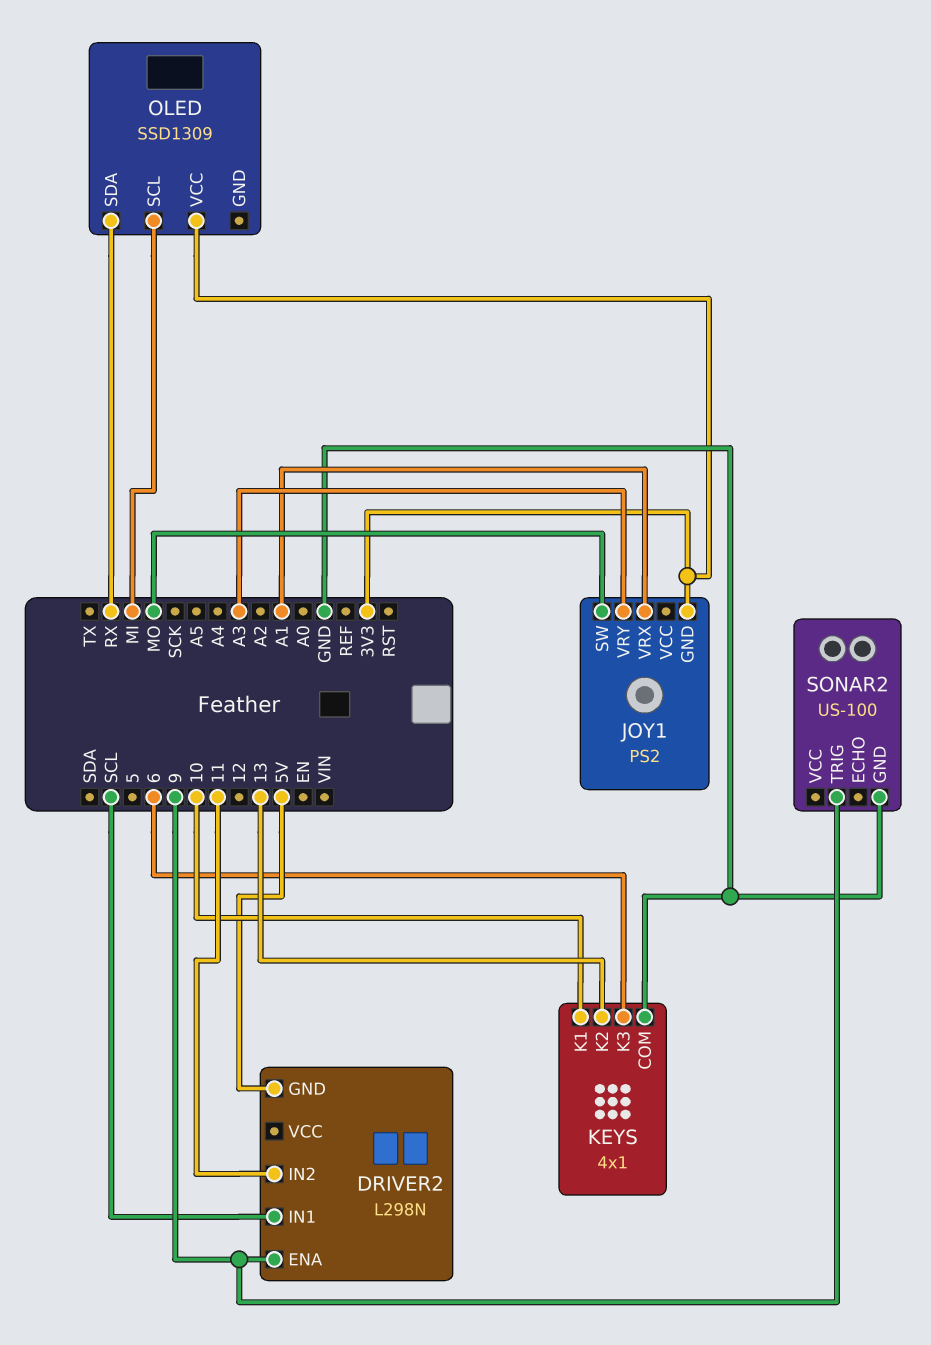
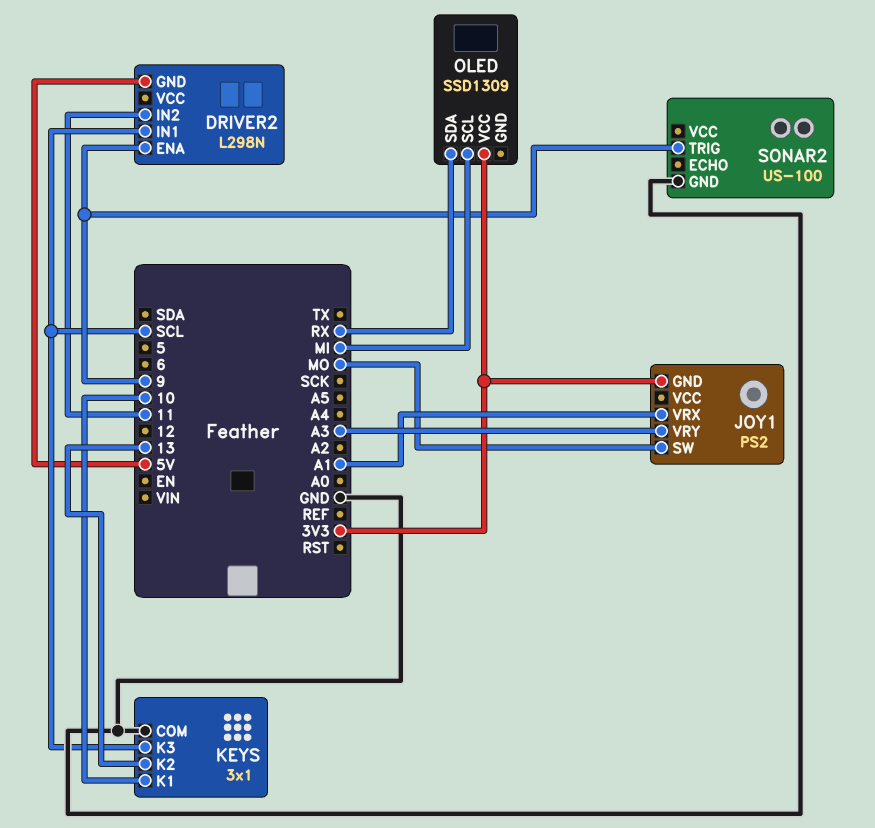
KEYS: 4x1 -> 3x1
KEYS pin K3: 6 -> SCL

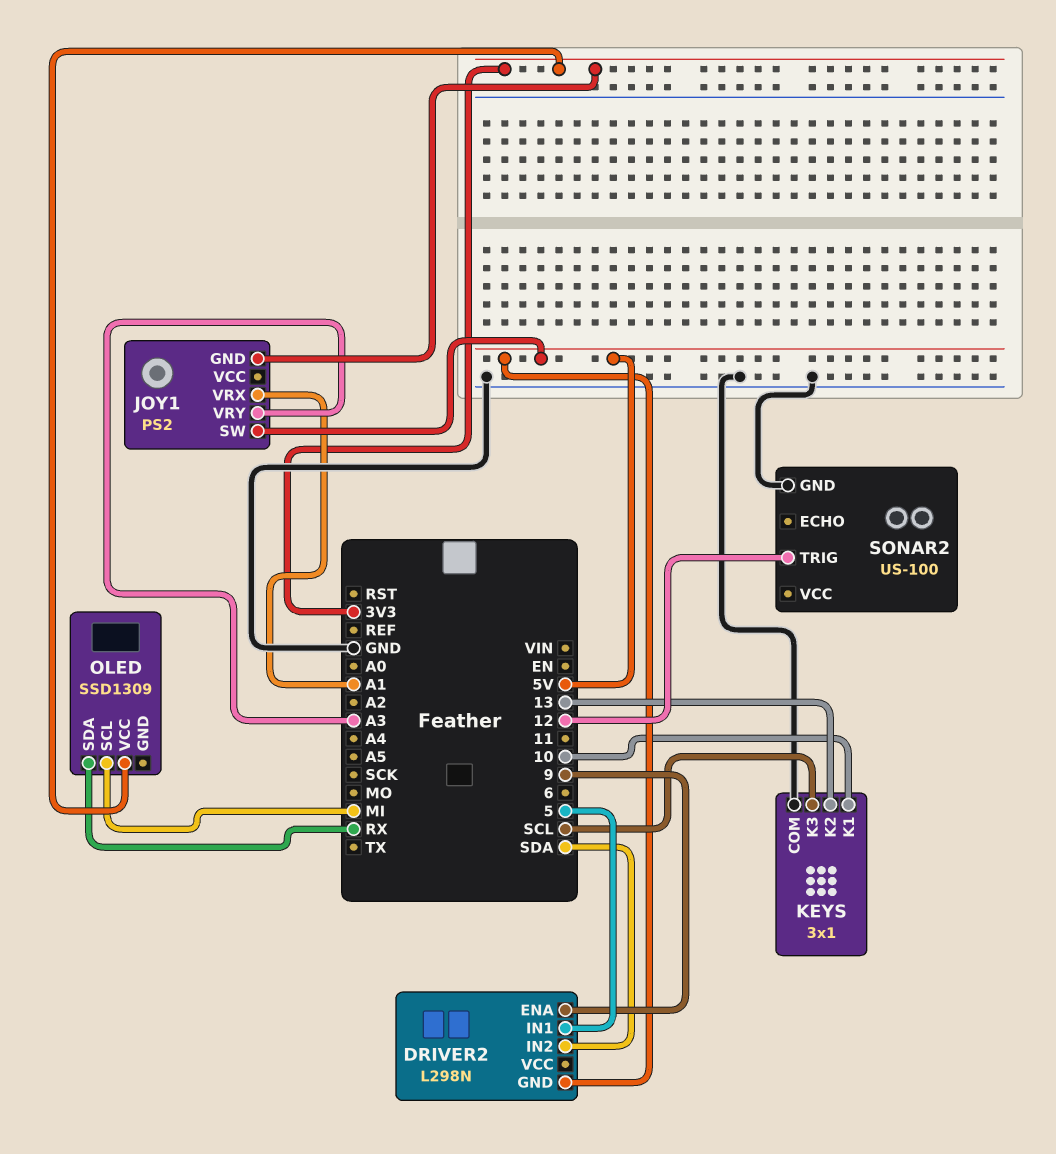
DRIVER2 pin IN1: SCL -> 5
DRIVER2 pin IN2: 11 -> SDA
JOY1 pin SW: MO -> 5V
SONAR2 pin TRIG: 9 -> 12

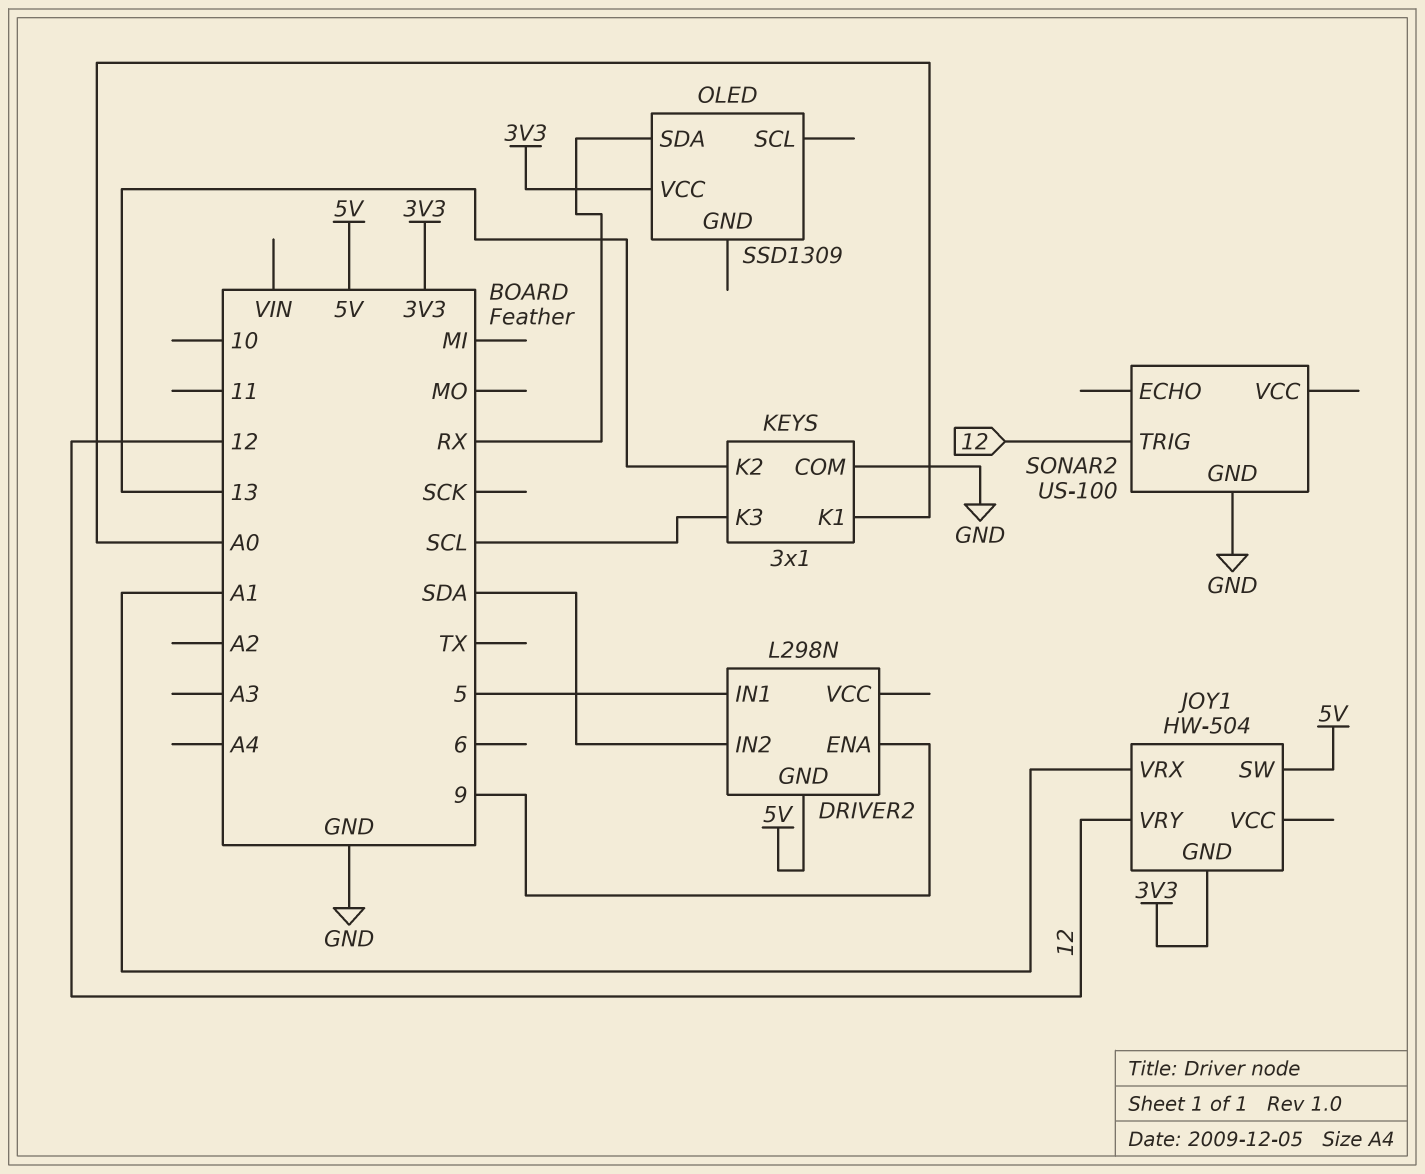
JOY1: PS2 -> HW-504
JOY1 pin VRY: A3 -> 12
KEYS pin K1: 10 -> A0
OLED pin SCL: MI -> none

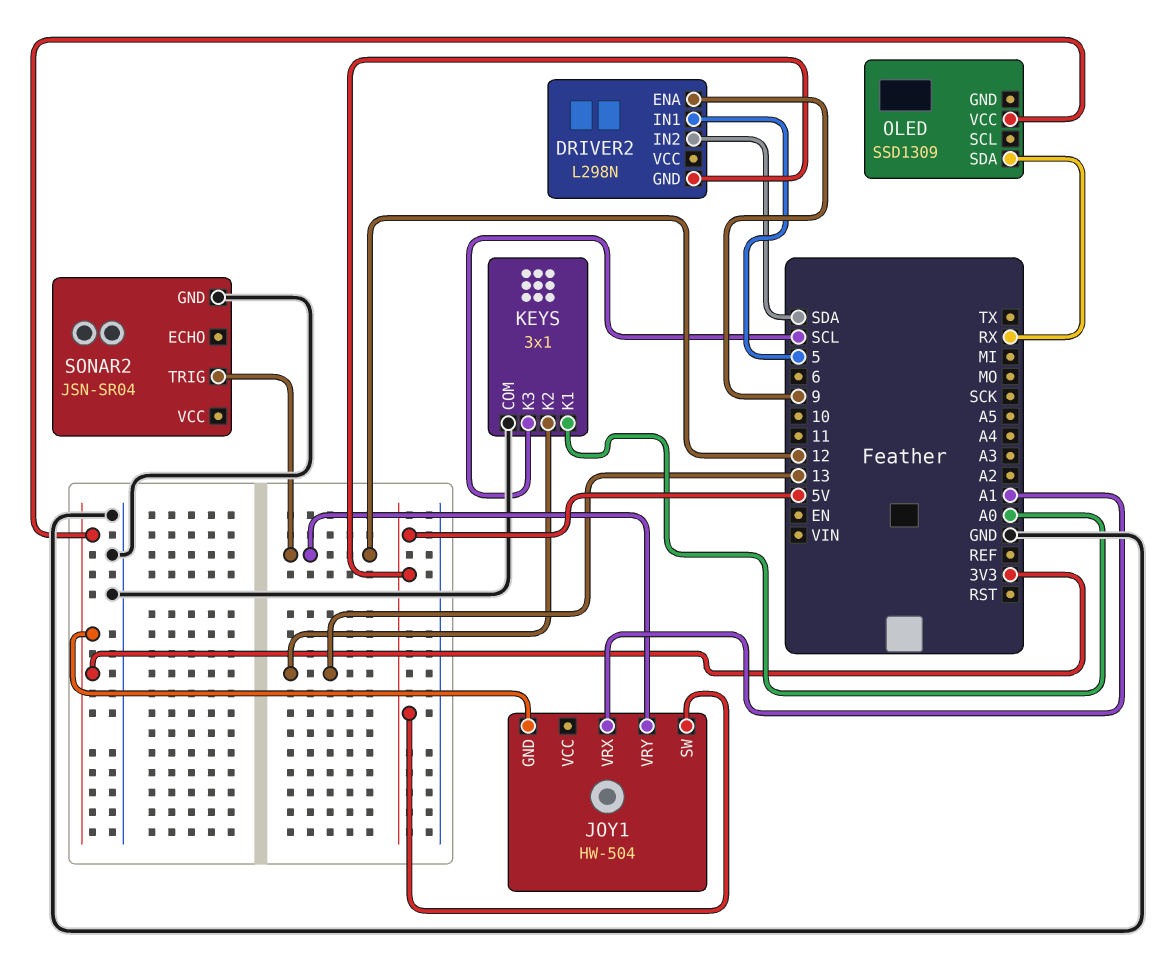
SONAR2: US-100 -> JSN-SR04

